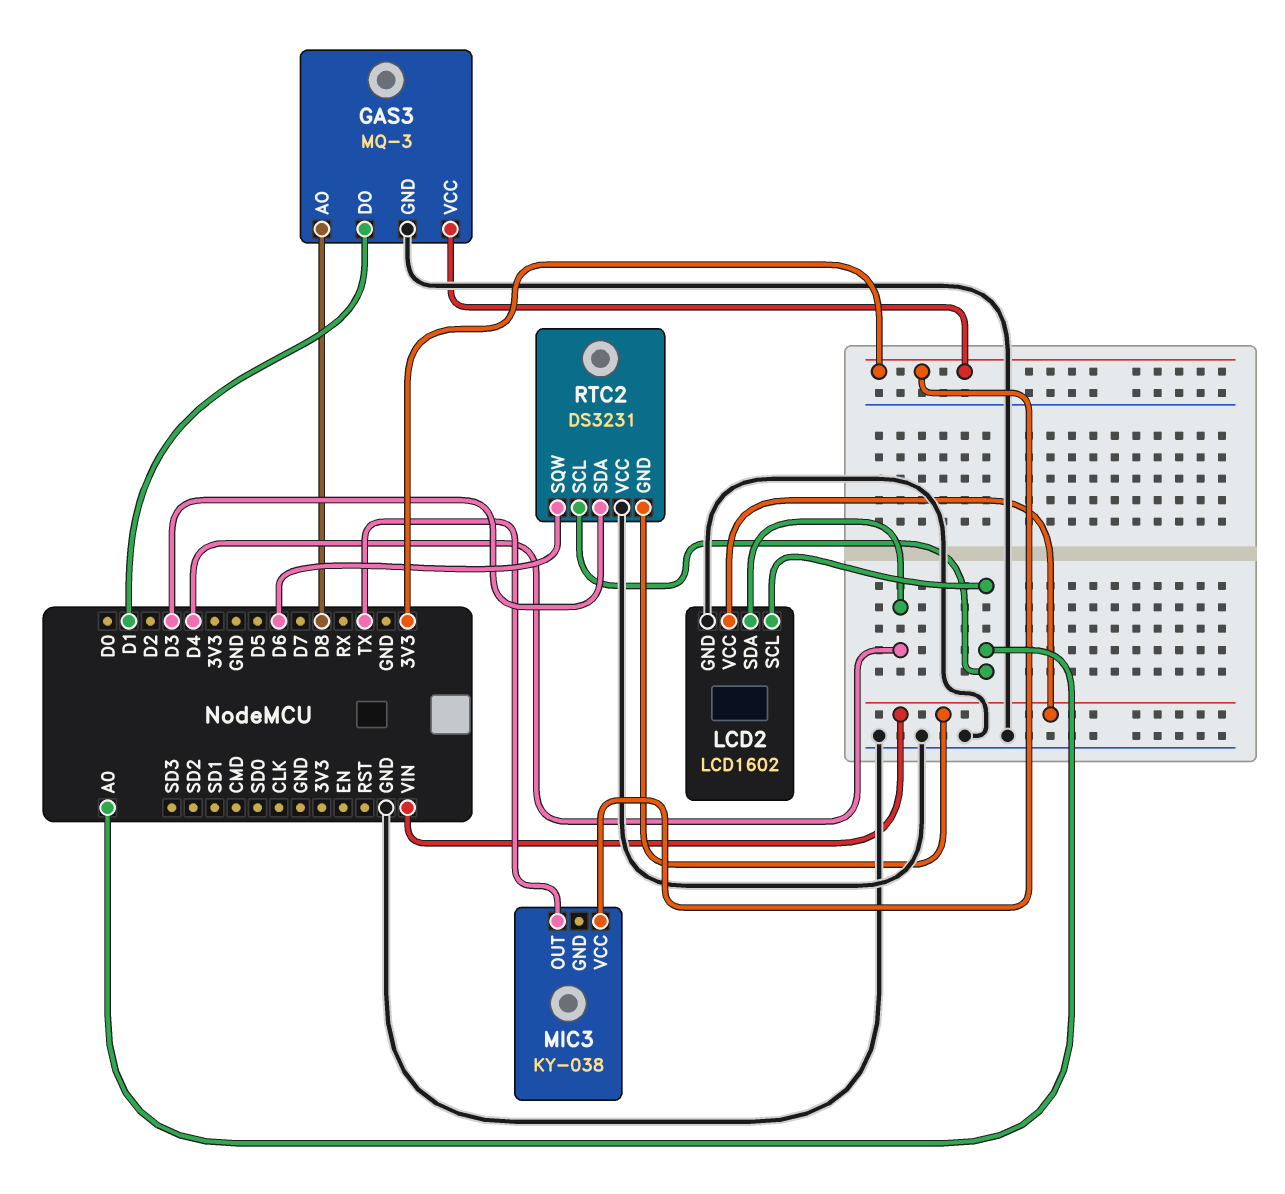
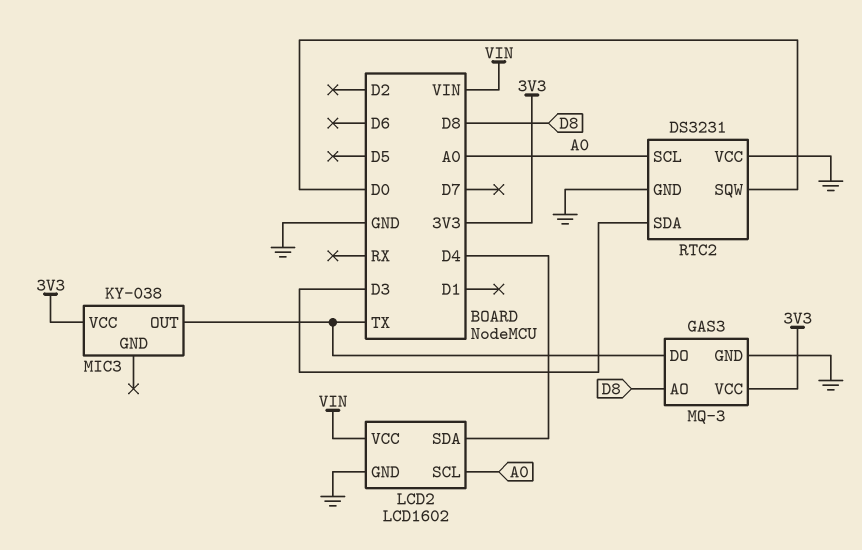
GAS3 pin DO: D1 -> TX
RTC2 pin GND: VIN -> GND
RTC2 pin SQW: D6 -> D0

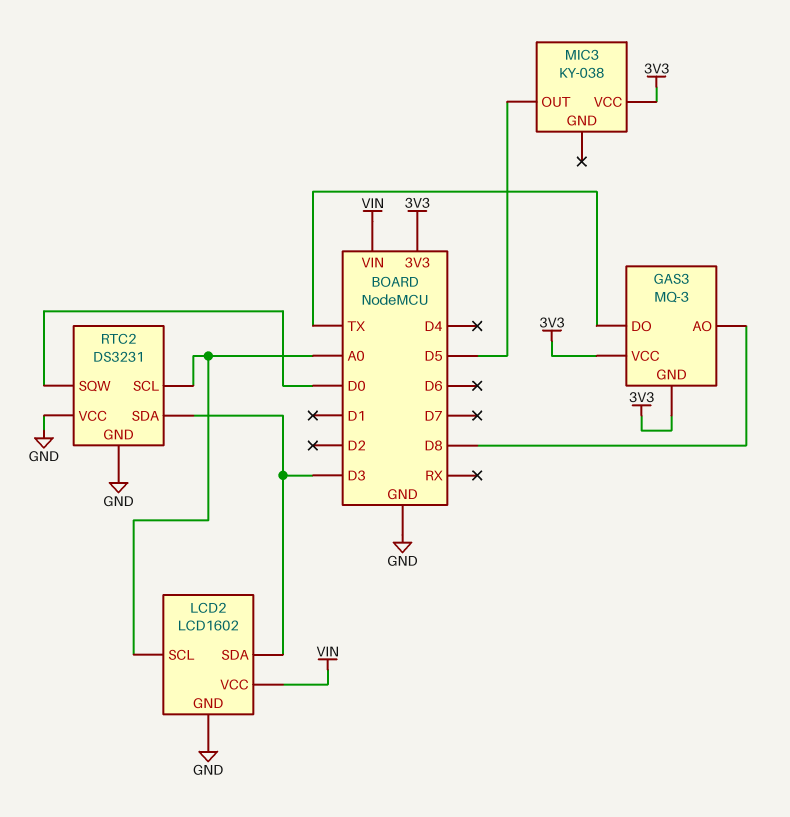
GAS3 pin GND: GND -> 3V3
LCD2 pin SDA: D4 -> D3
MIC3 pin OUT: TX -> D5

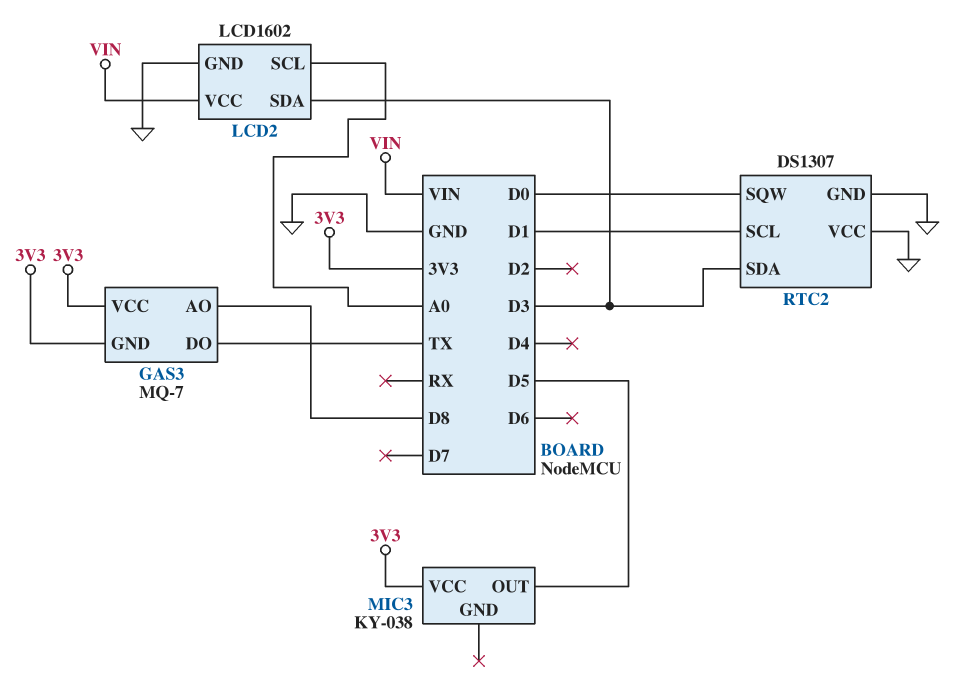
GAS3: MQ-3 -> MQ-7
RTC2: DS3231 -> DS1307
RTC2 pin SCL: A0 -> D1

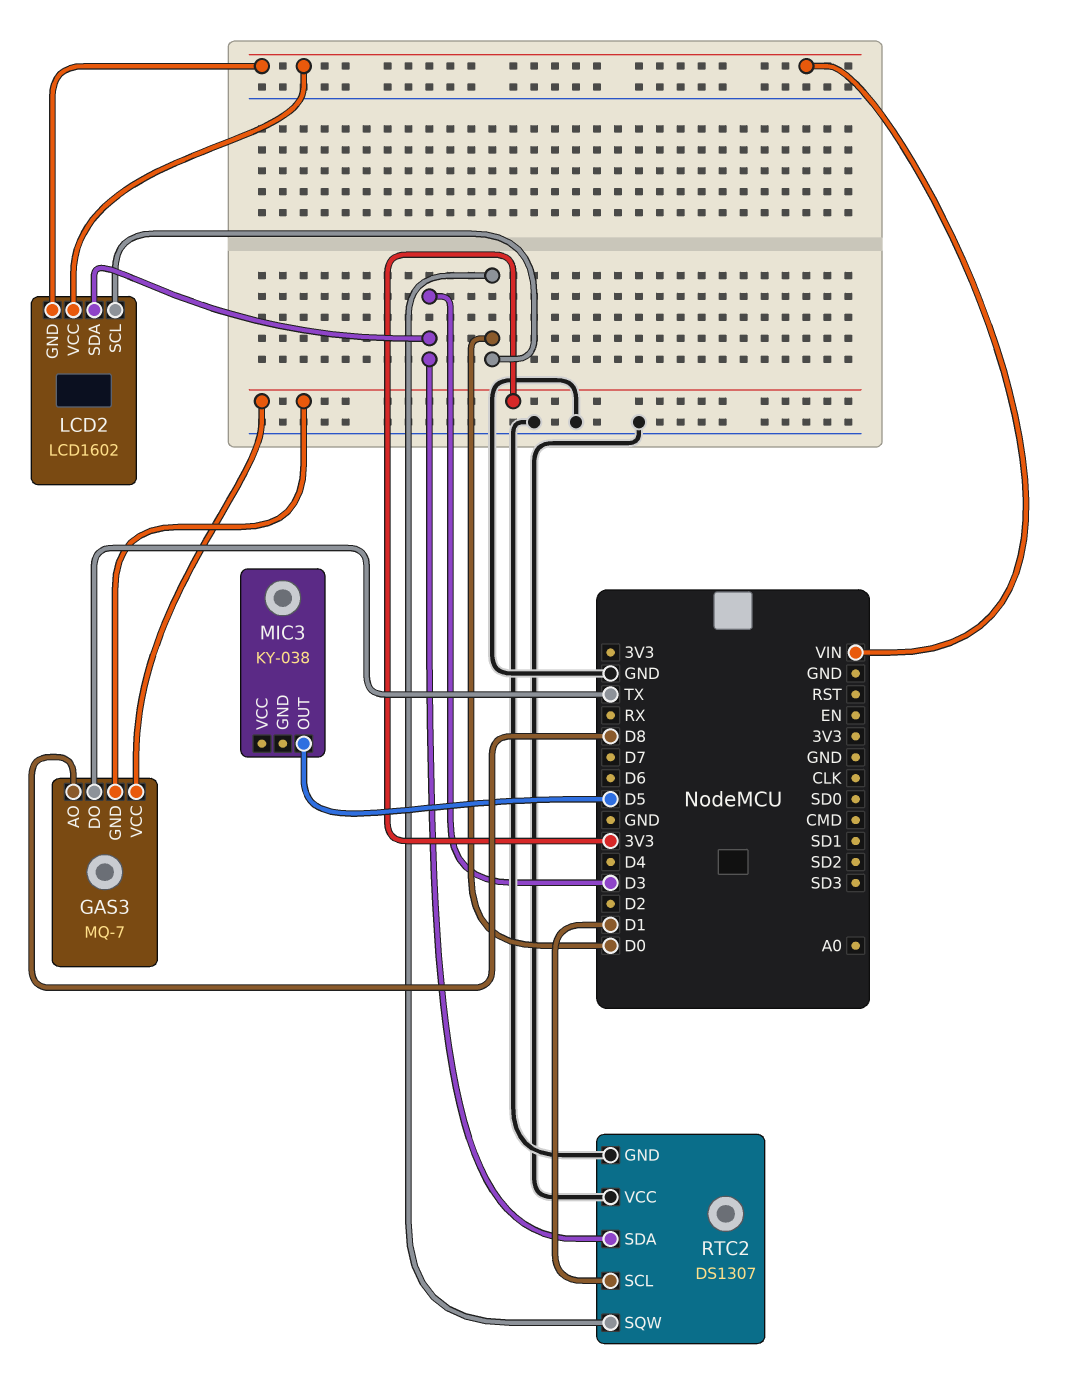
LCD2 pin GND: GND -> VIN
LCD2 pin SCL: A0 -> D0
MIC3 pin VCC: 3V3 -> none

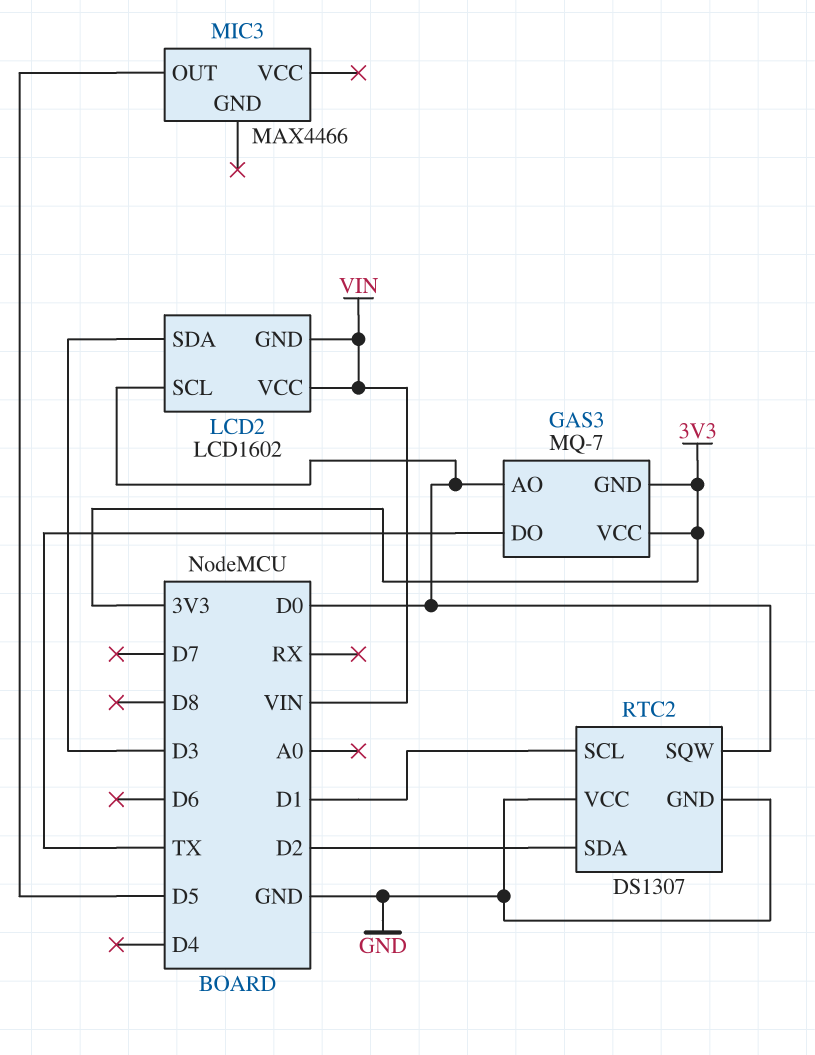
GAS3 pin AO: D8 -> D0
MIC3: KY-038 -> MAX4466
RTC2 pin SDA: D3 -> D2

